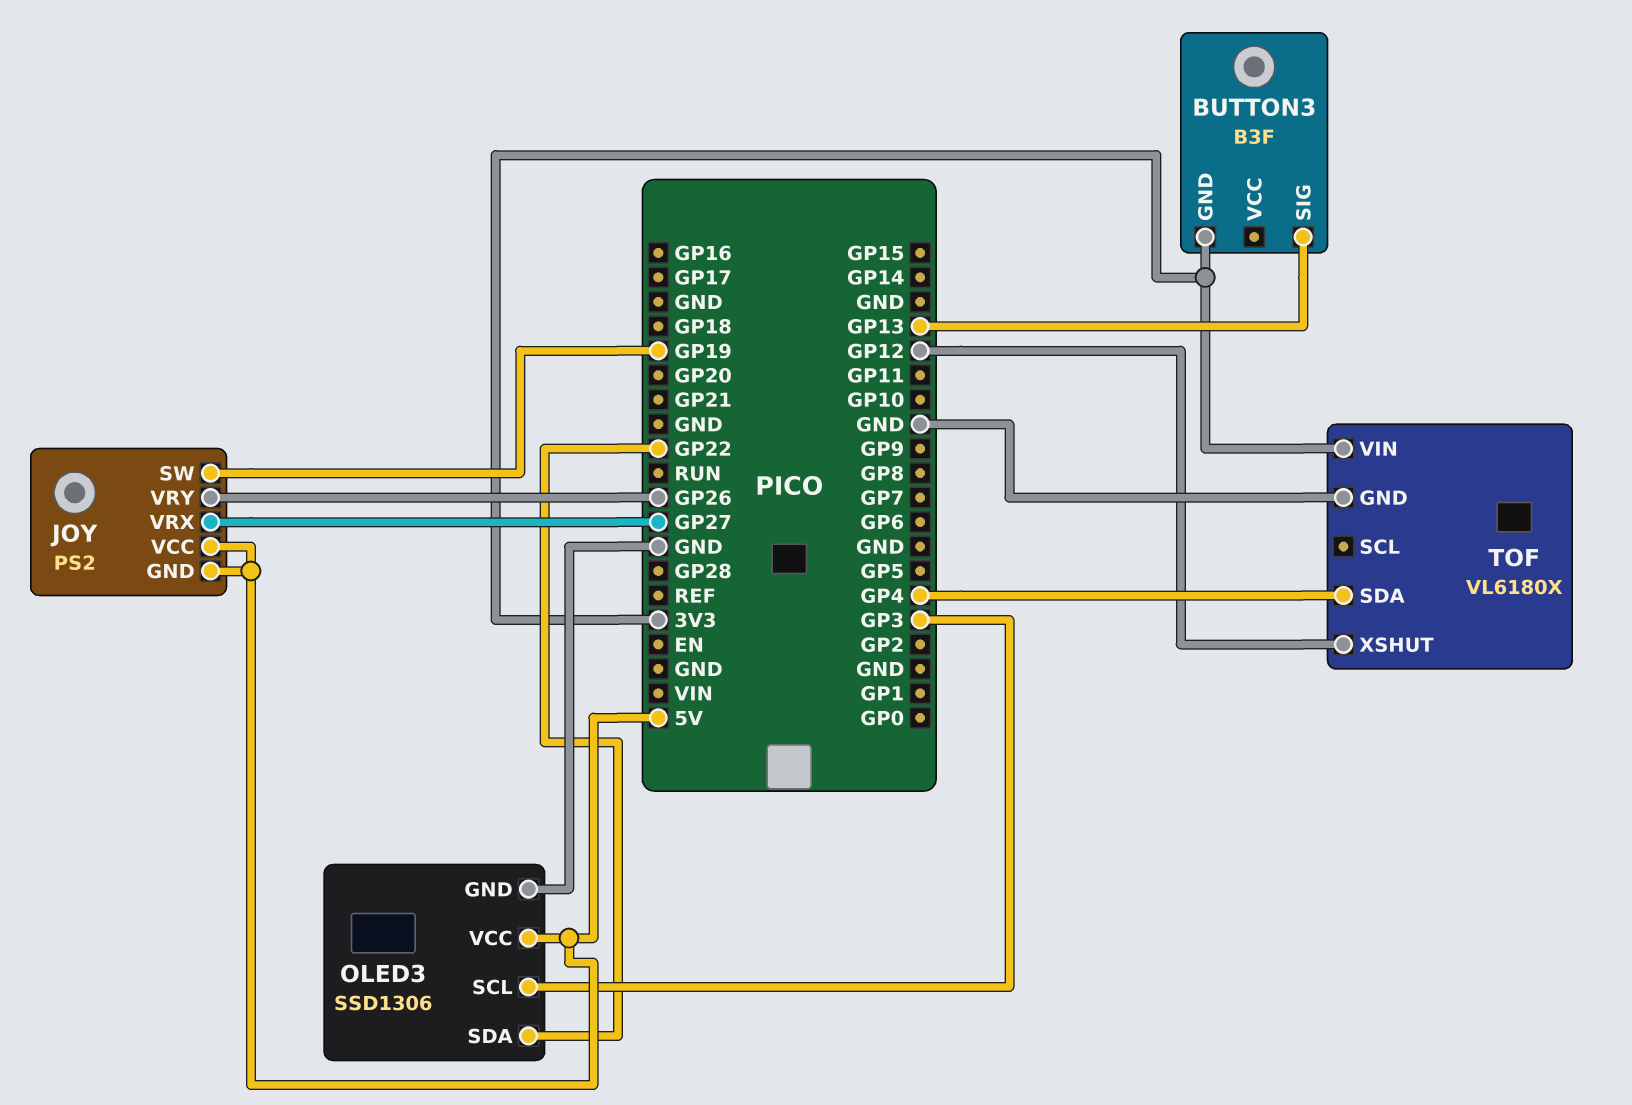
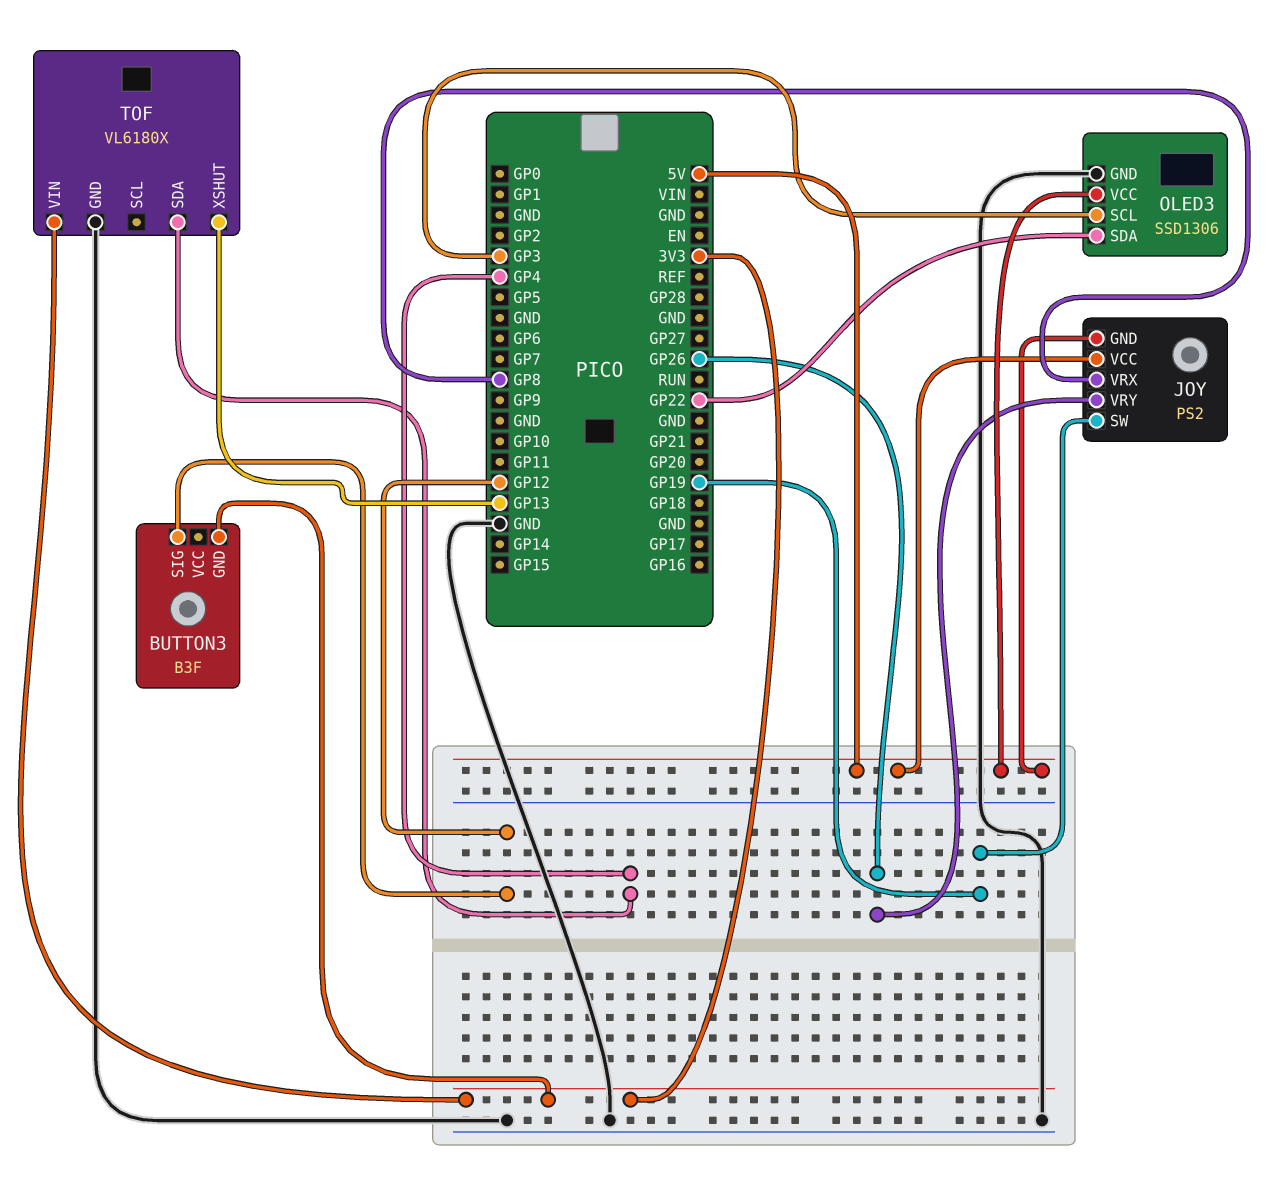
BUTTON3 pin SIG: GP13 -> GP12
JOY pin VRX: GP27 -> GP8
TOF pin XSHUT: GP12 -> GP13

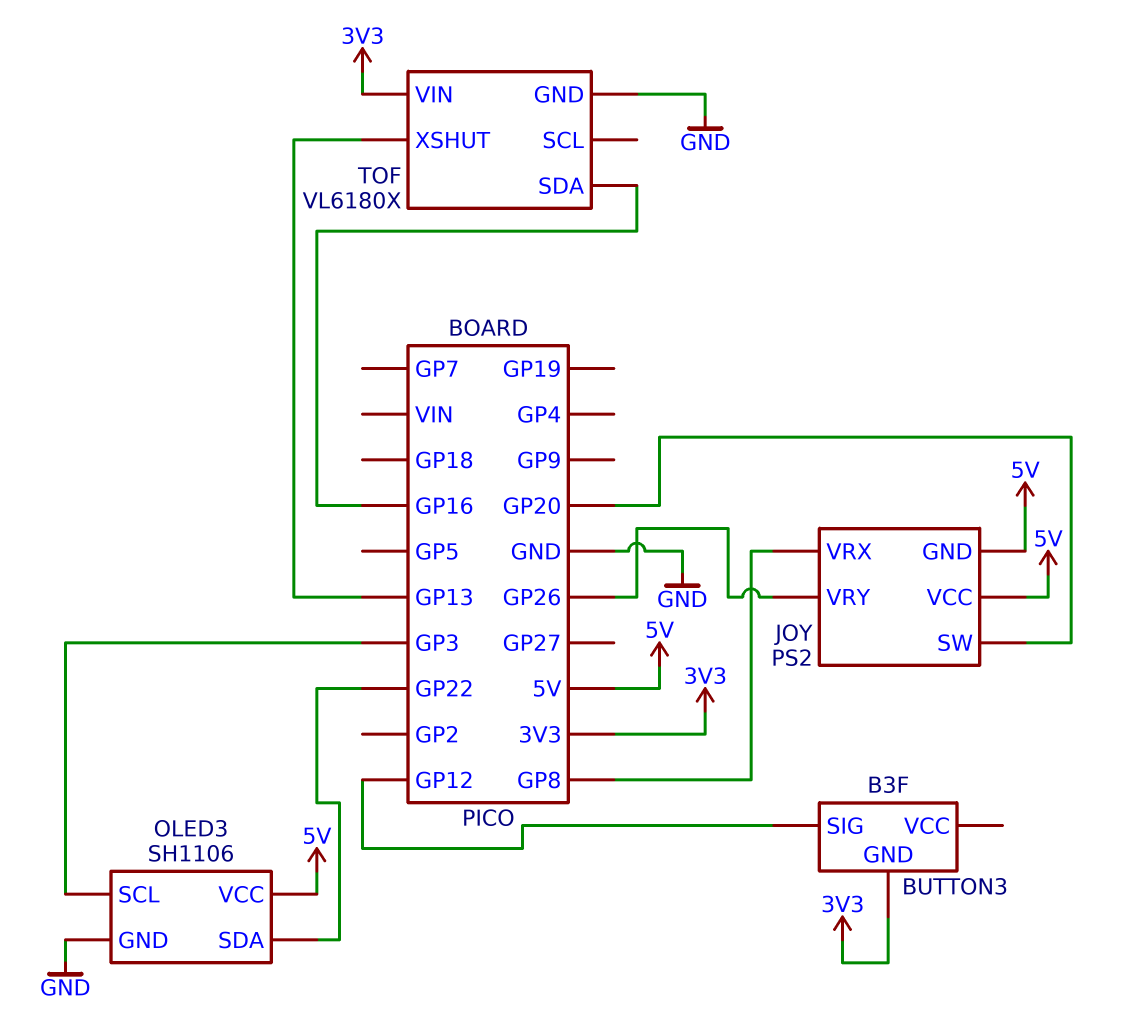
JOY pin SW: GP19 -> GP20
OLED3: SSD1306 -> SH1106
TOF pin SDA: GP4 -> GP16

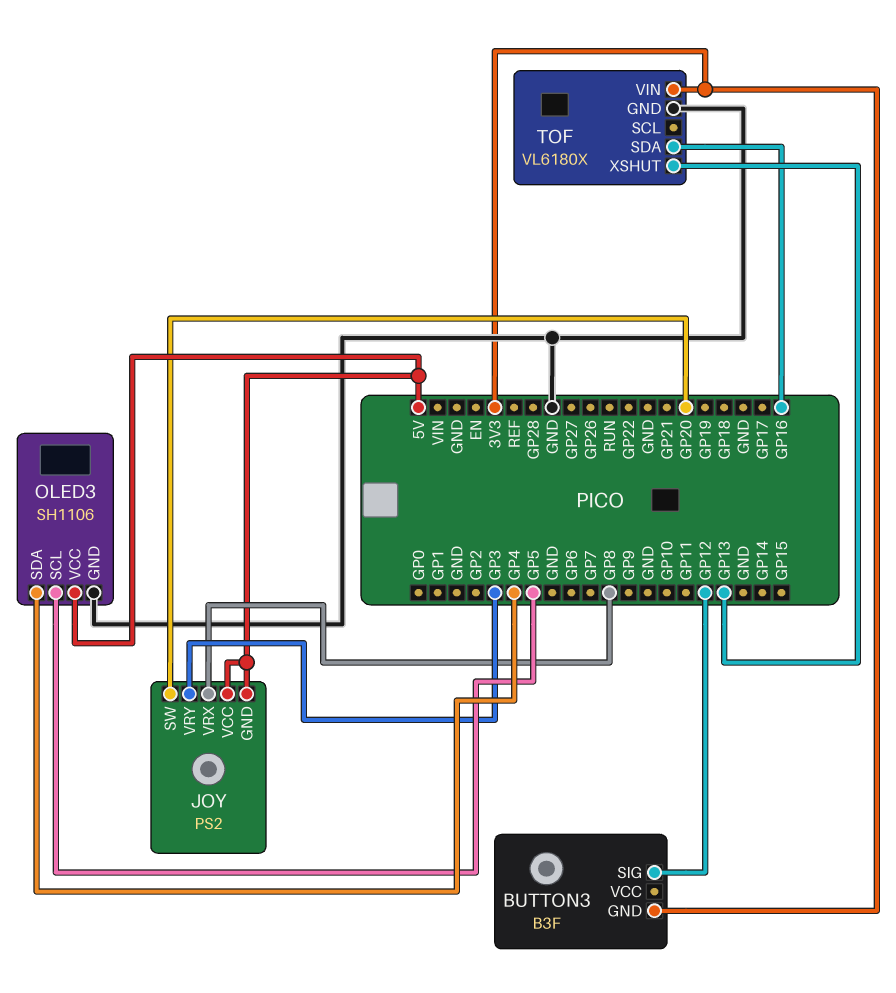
JOY pin VRY: GP26 -> GP3
OLED3 pin SCL: GP3 -> GP5
OLED3 pin SDA: GP22 -> GP4

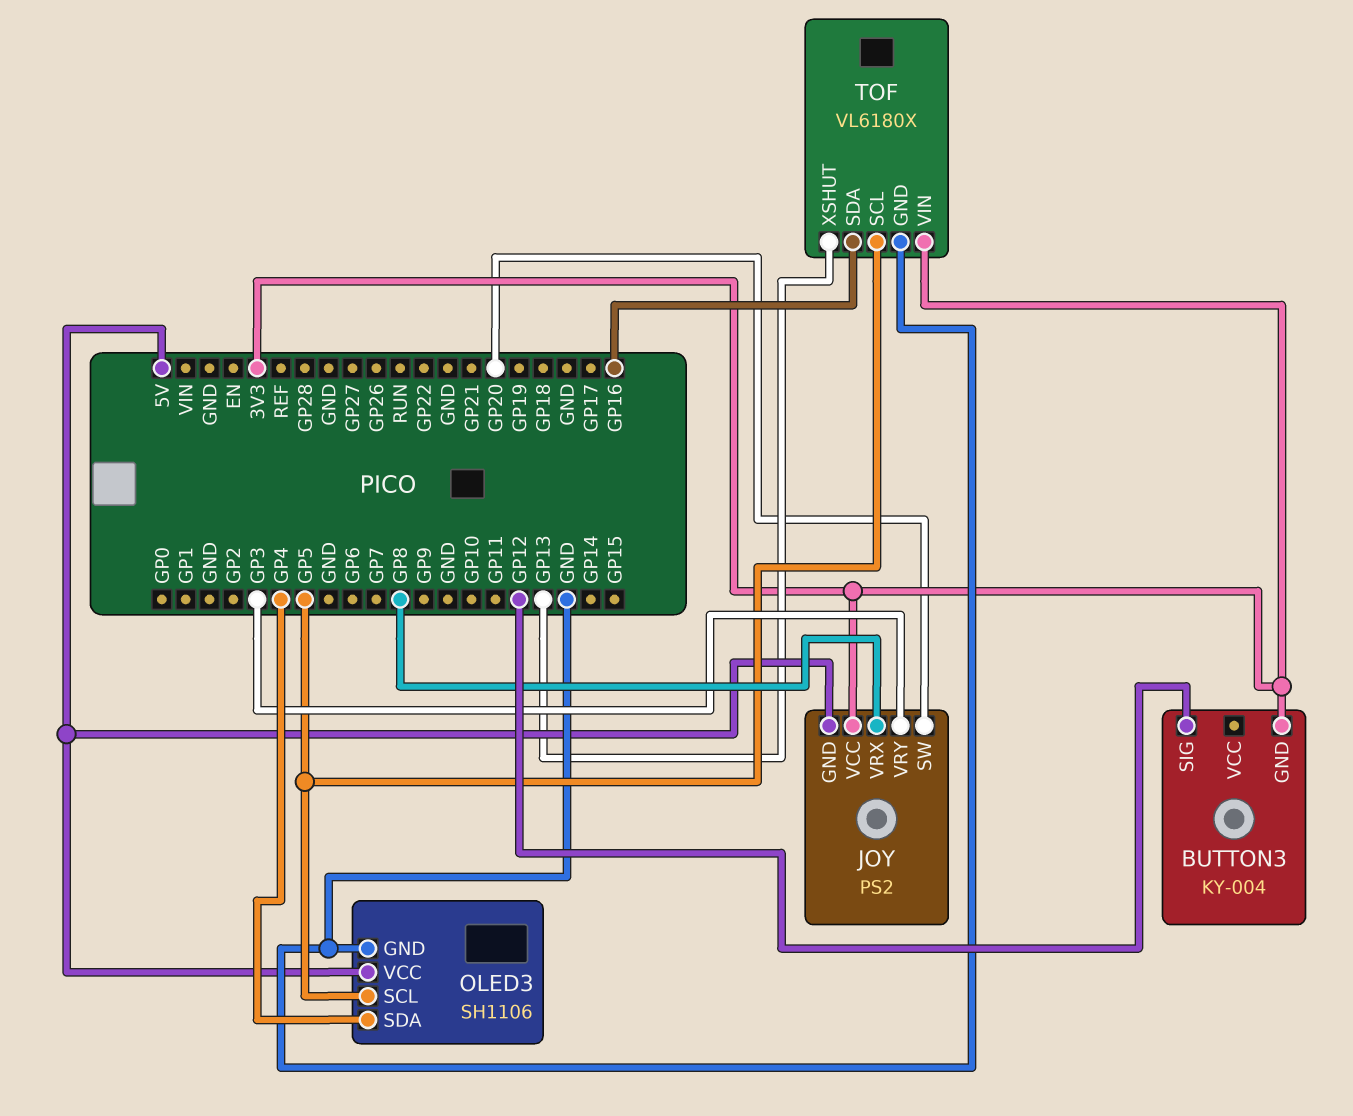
BUTTON3: B3F -> KY-004
JOY pin VCC: 5V -> 3V3
TOF pin SCL: none -> GP5

